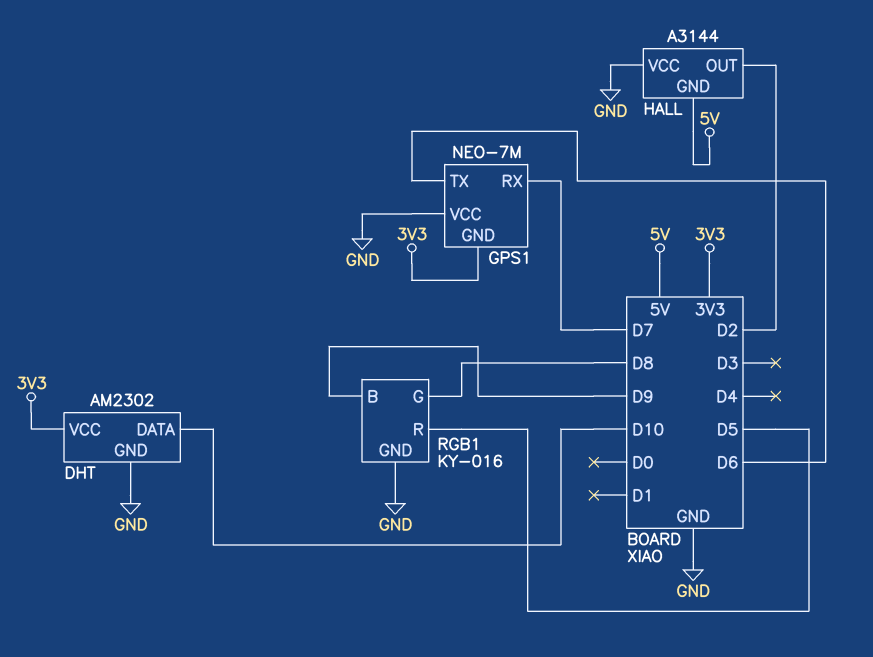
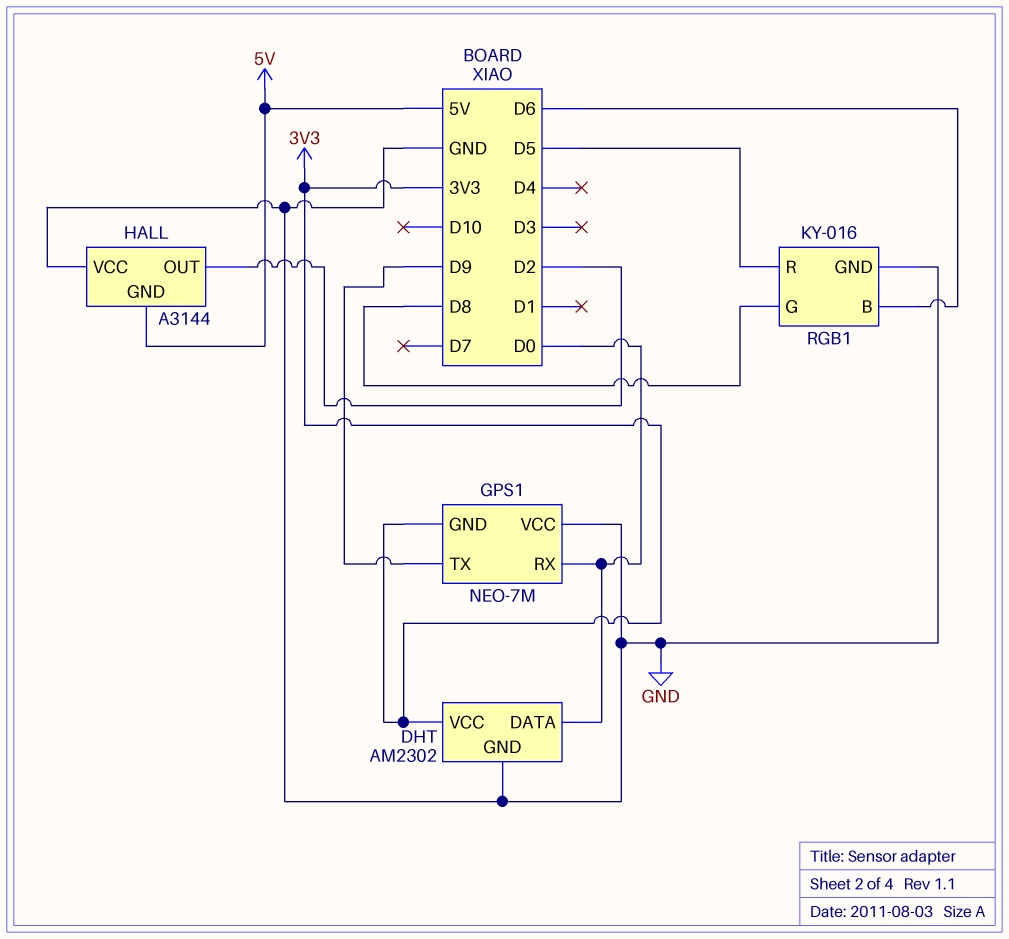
DHT pin DATA: D10 -> D0
GPS1 pin RX: D7 -> D0
GPS1 pin TX: D6 -> D9
RGB1 pin B: D9 -> D6

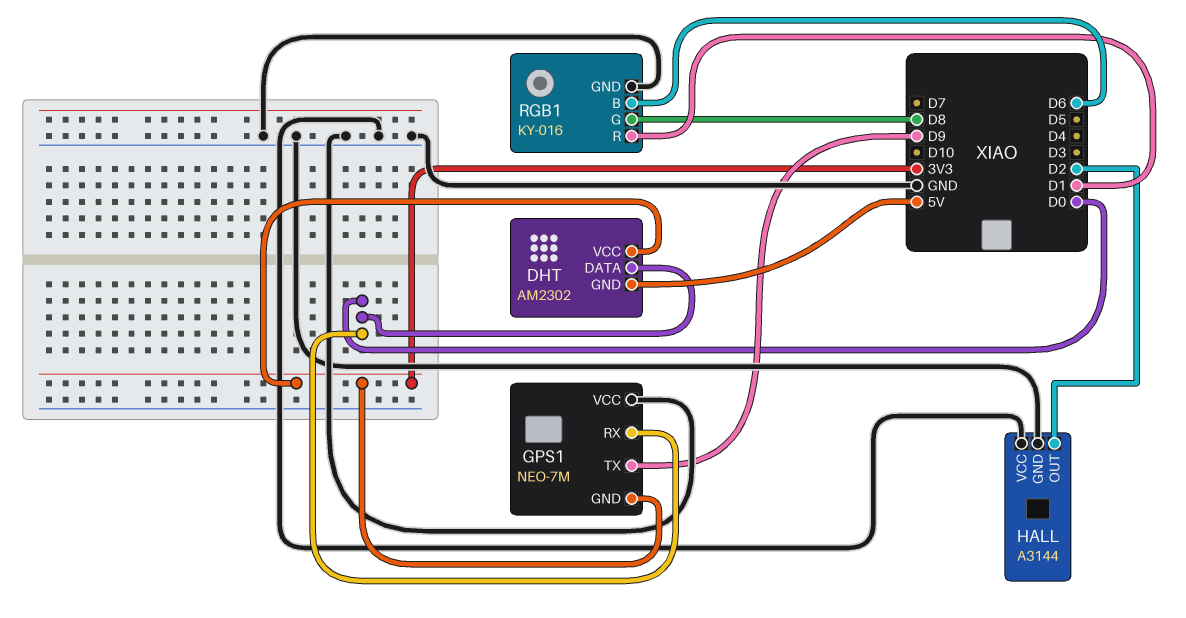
DHT pin GND: GND -> 5V
HALL pin GND: 5V -> GND
RGB1 pin R: D5 -> D1

